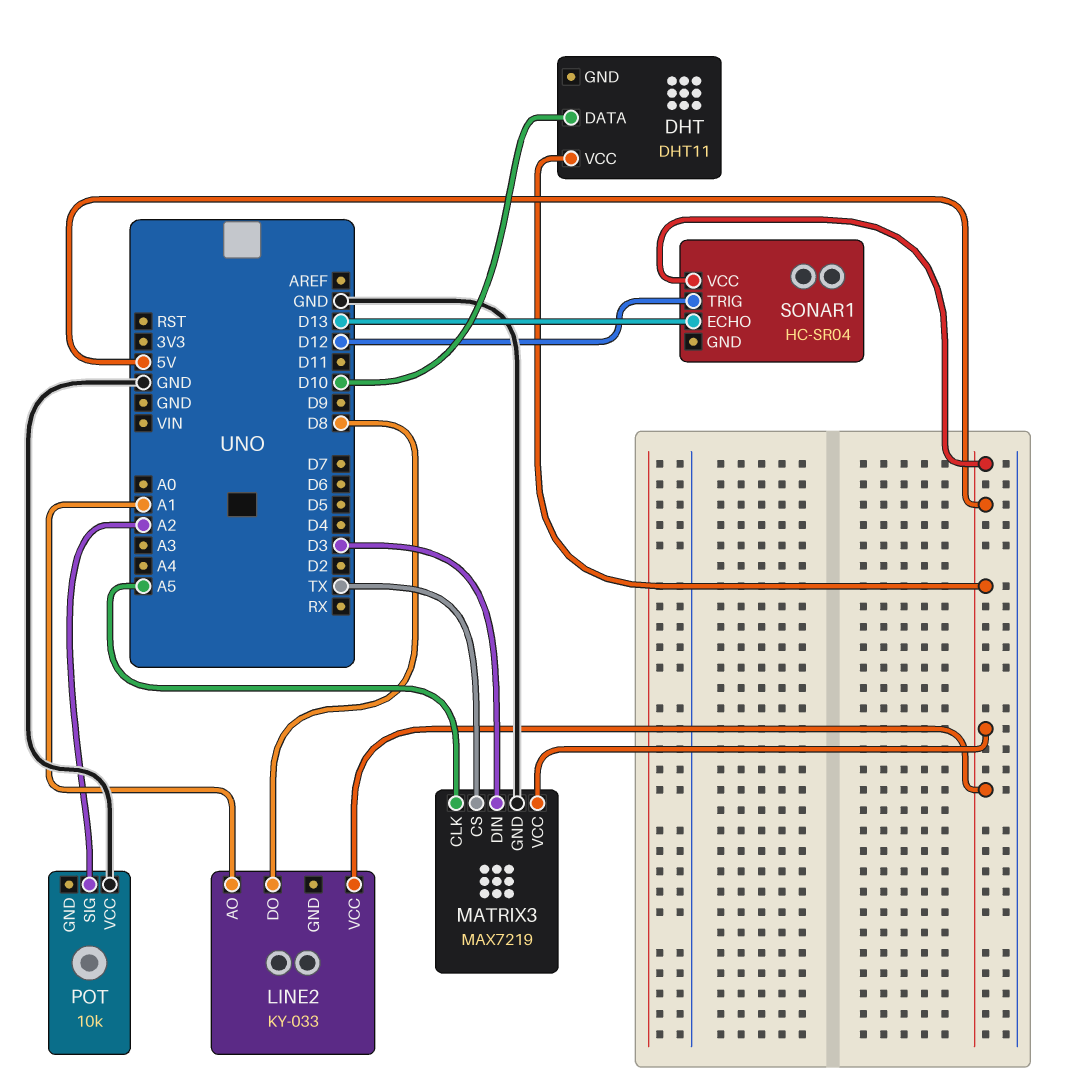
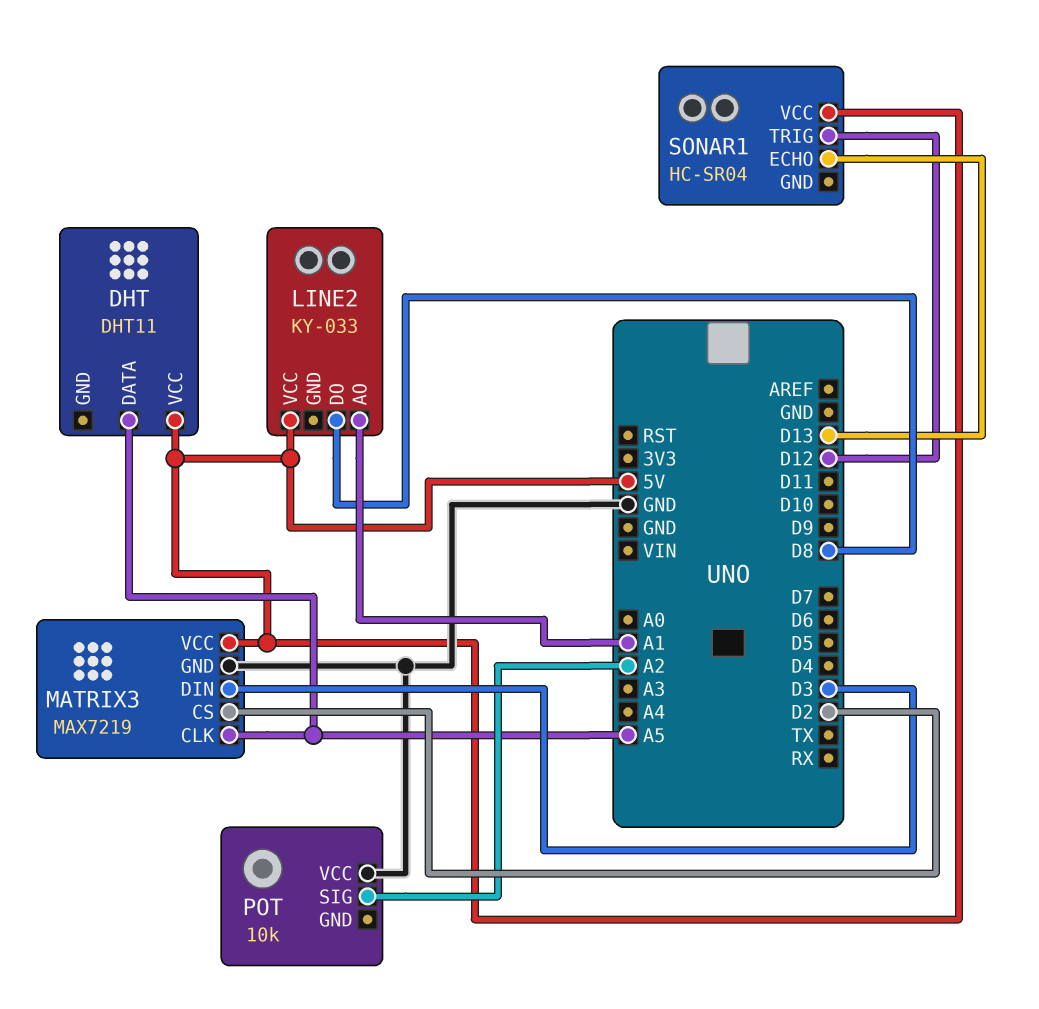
DHT pin DATA: D10 -> A5
MATRIX3 pin CS: TX -> D2

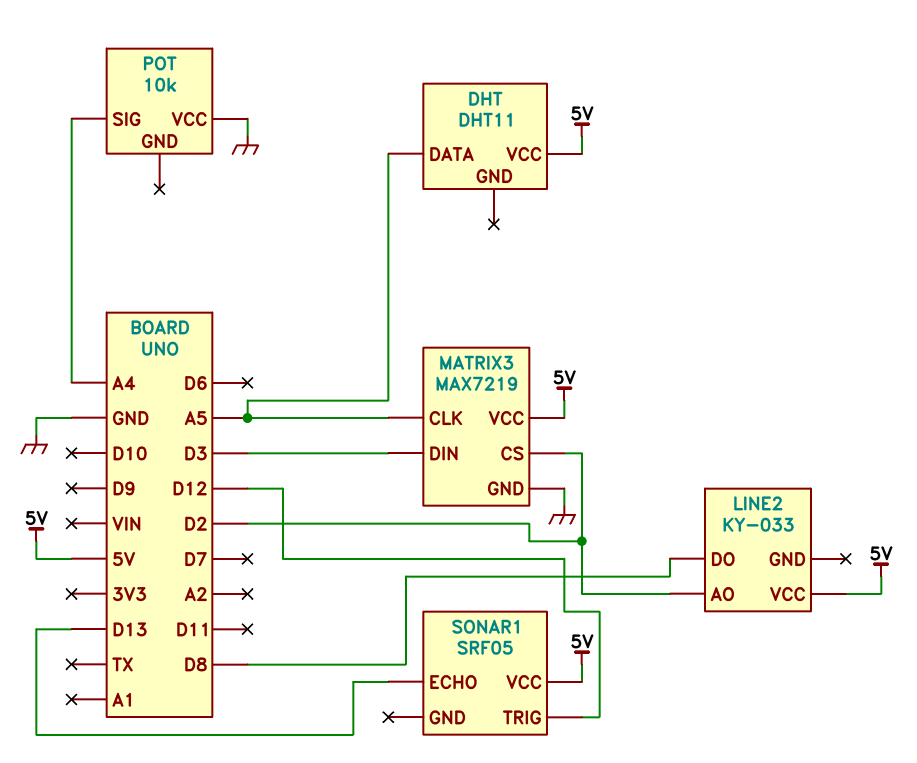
LINE2 pin AO: A1 -> D2
POT pin SIG: A2 -> A4
SONAR1: HC-SR04 -> SRF05

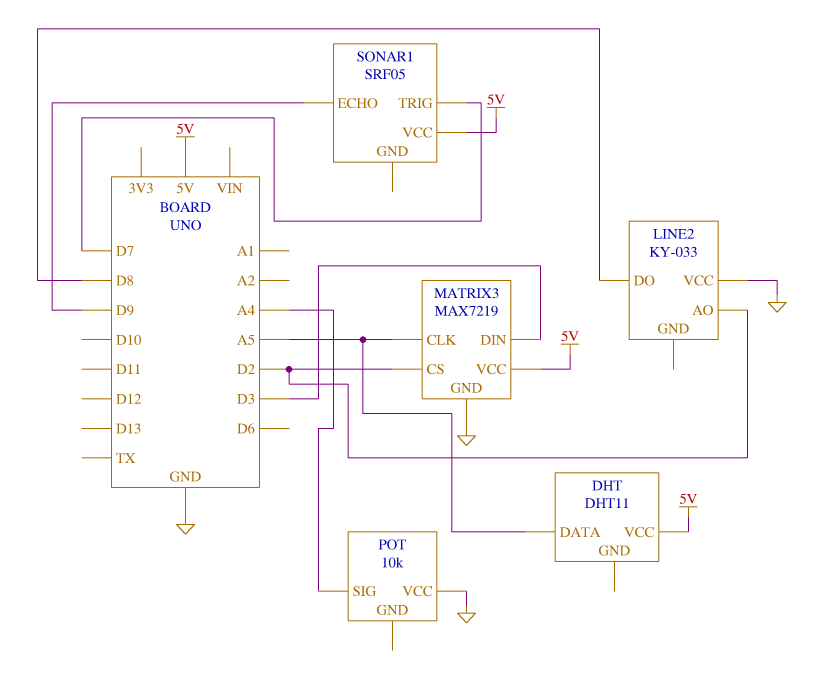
LINE2 pin VCC: 5V -> GND
SONAR1 pin ECHO: D13 -> D9
SONAR1 pin TRIG: D12 -> D7

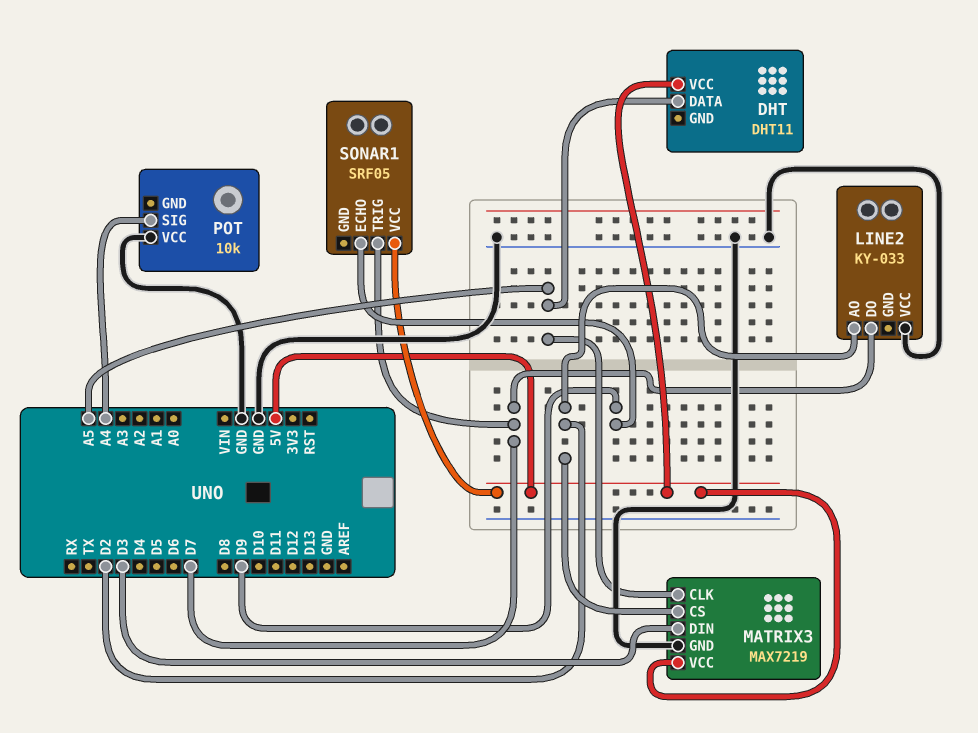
LINE2 pin DO: D8 -> D7

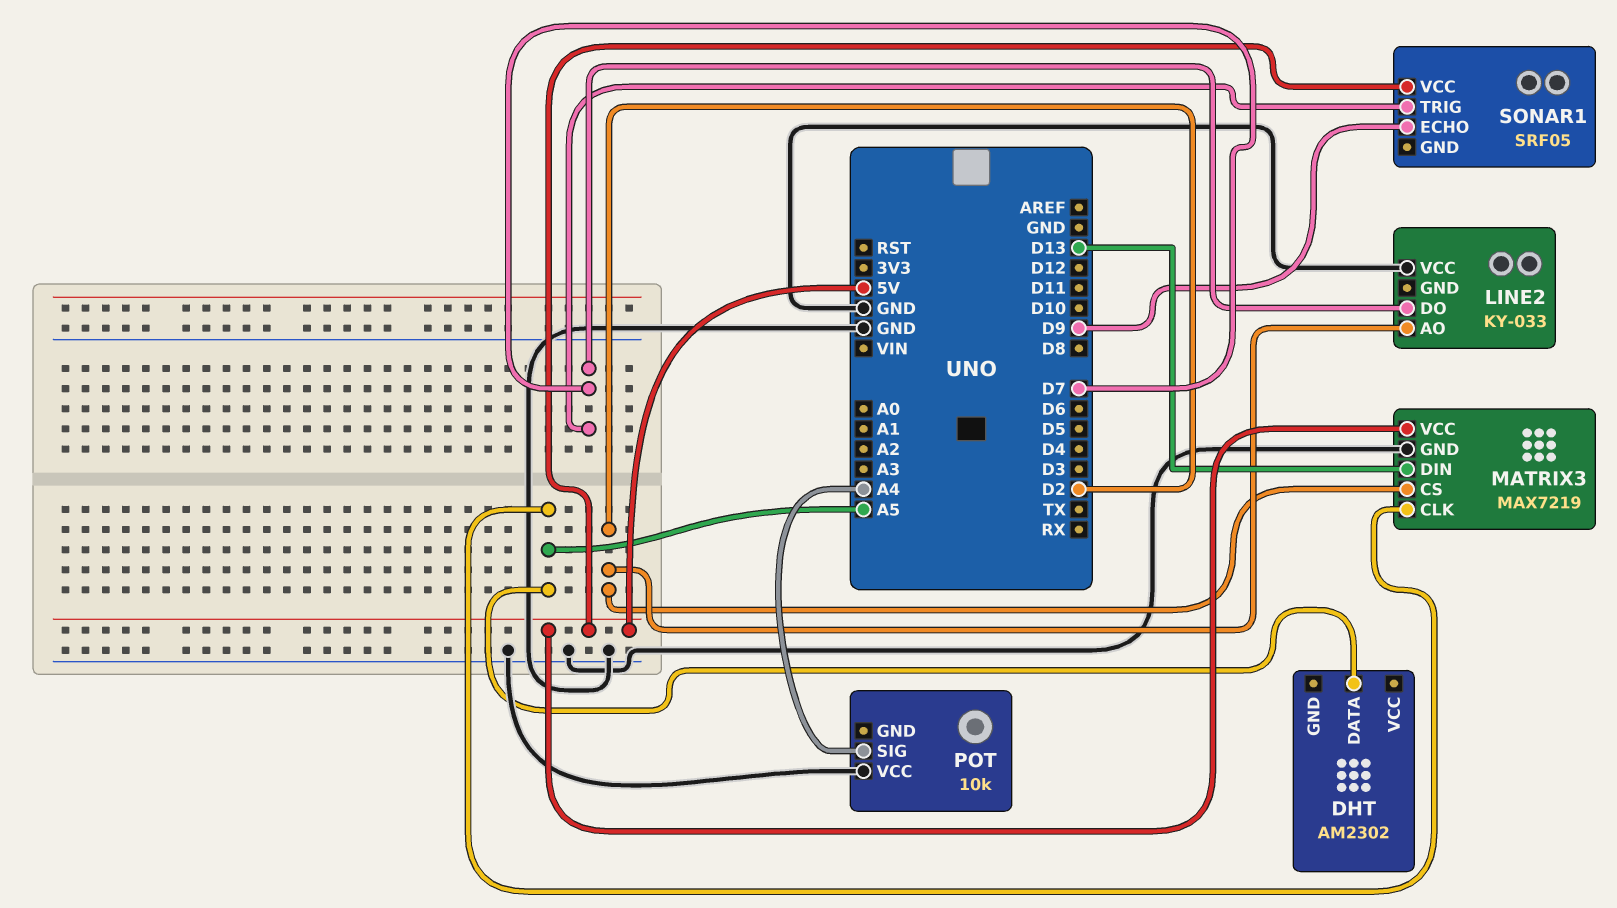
DHT: DHT11 -> AM2302
DHT pin VCC: 5V -> none
MATRIX3 pin DIN: D3 -> D13

